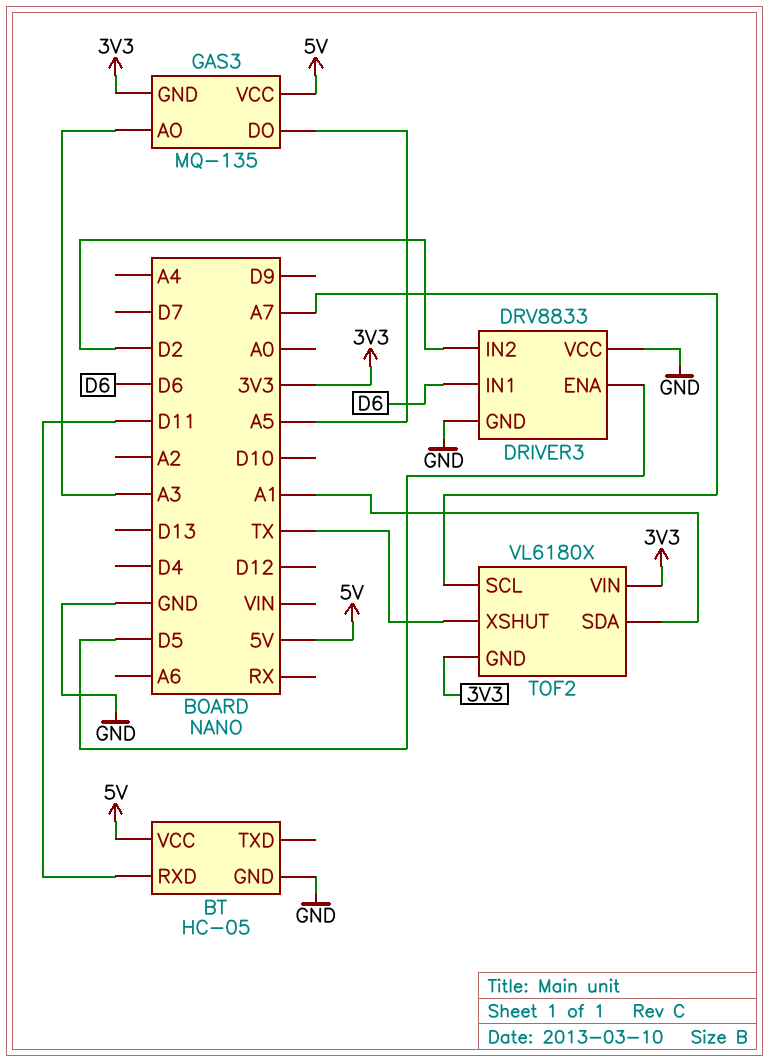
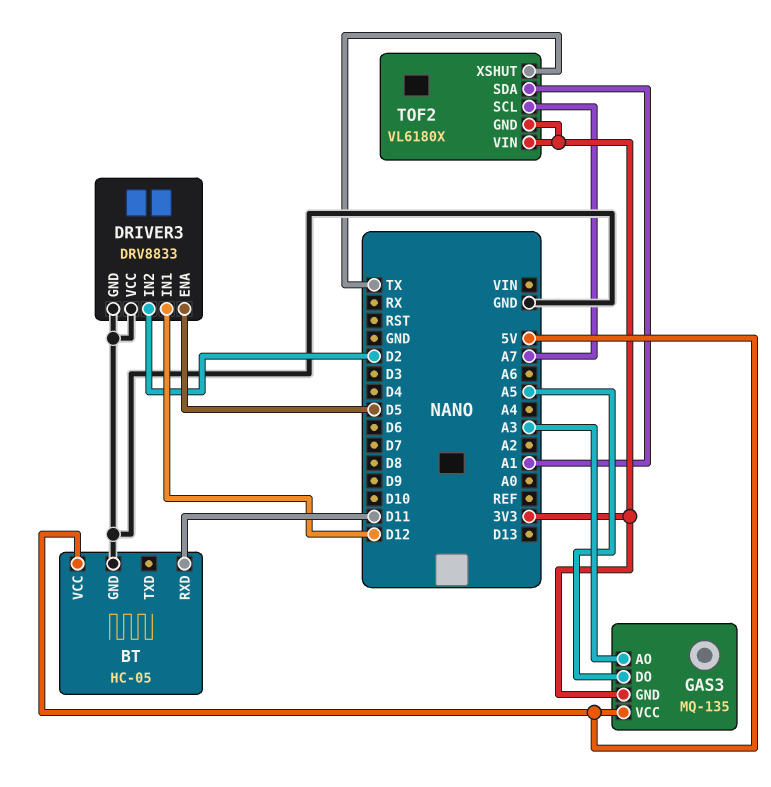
DRIVER3 pin IN1: D6 -> D12

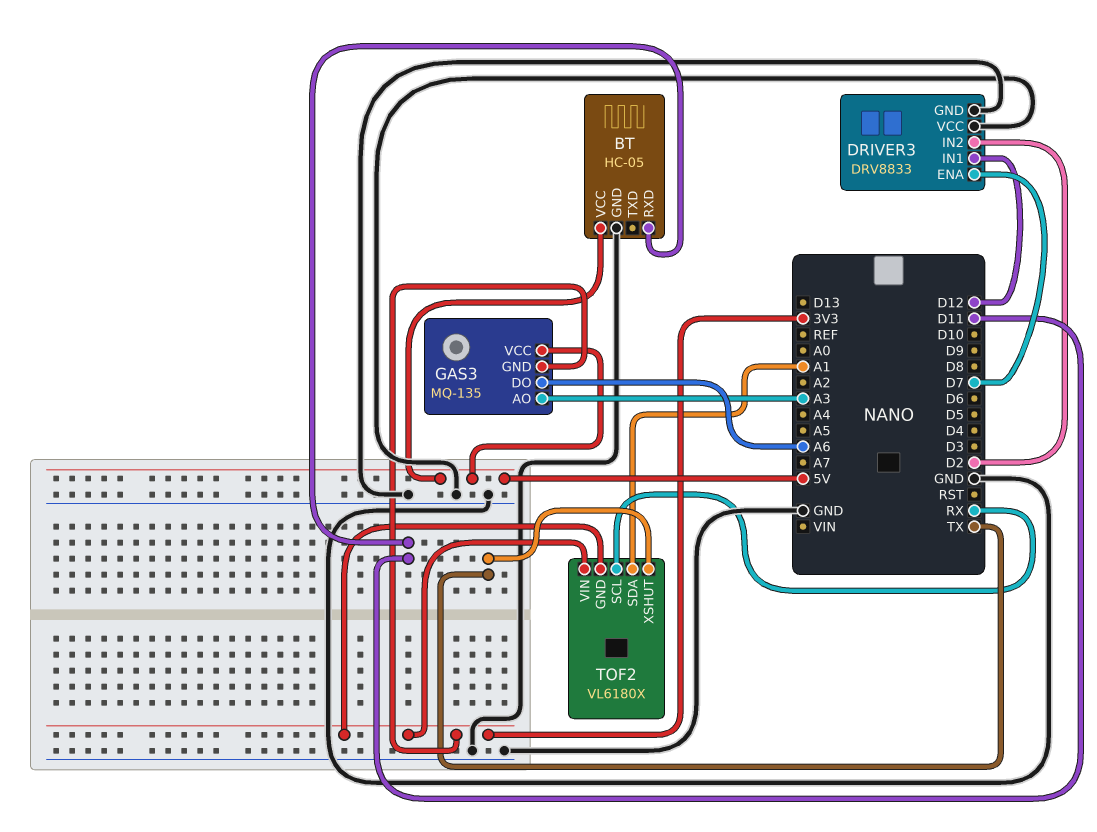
DRIVER3 pin ENA: D5 -> D7
GAS3 pin DO: A5 -> A6
TOF2 pin SCL: A7 -> RX

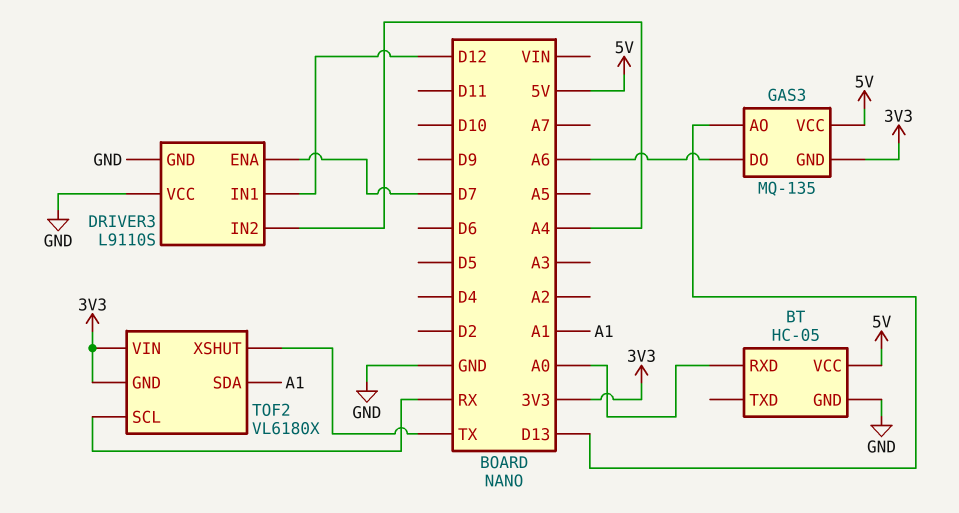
BT pin RXD: D11 -> A0
DRIVER3: DRV8833 -> L9110S
DRIVER3 pin IN2: D2 -> A4
GAS3 pin AO: A3 -> D13

